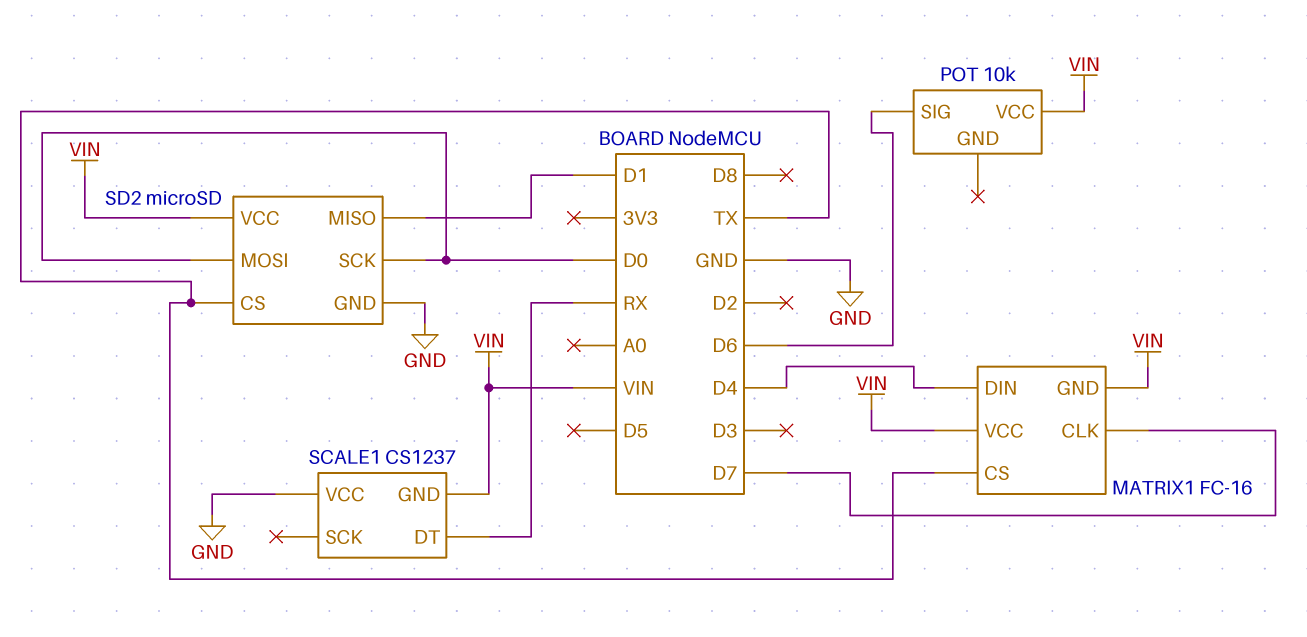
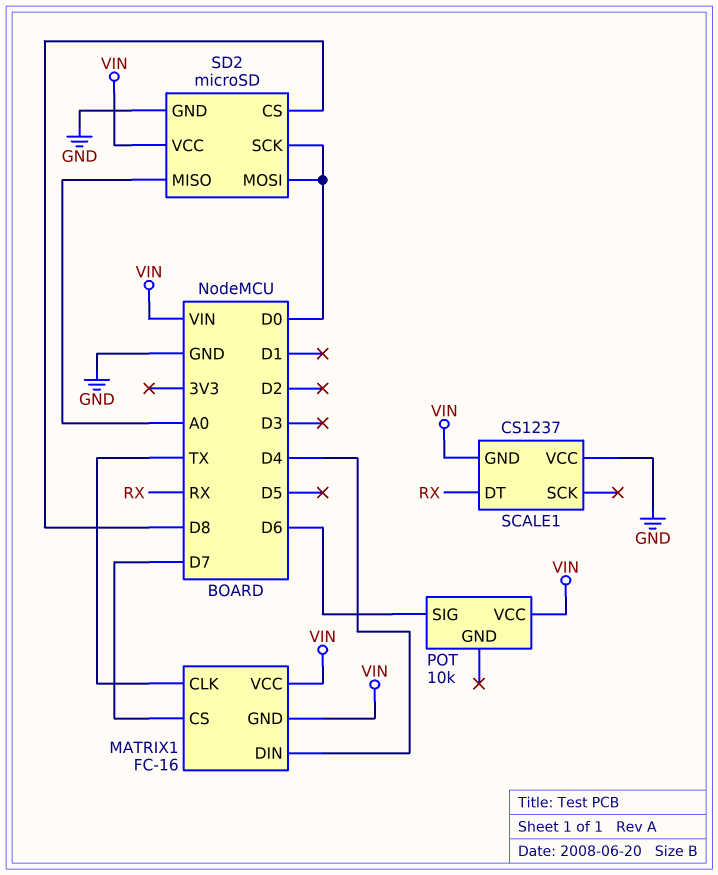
MATRIX1 pin CLK: D7 -> TX
MATRIX1 pin CS: TX -> D7
SD2 pin CS: TX -> D8
SD2 pin MISO: D1 -> A0

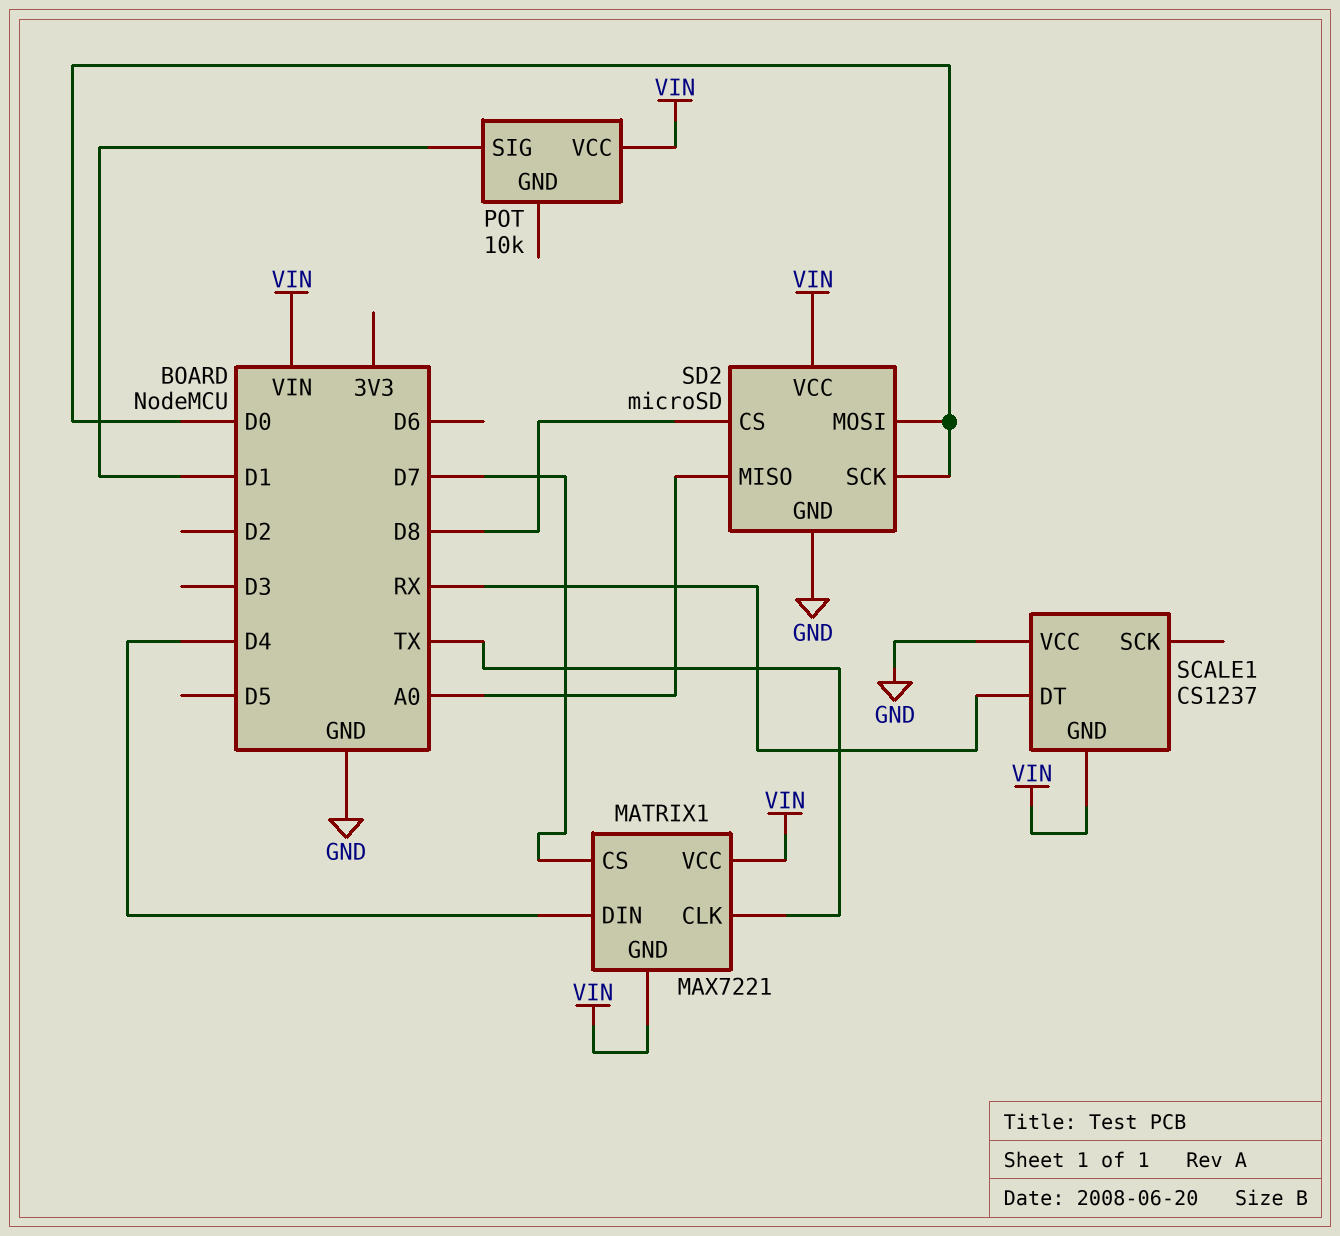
MATRIX1: FC-16 -> MAX7221
POT pin SIG: D6 -> D1

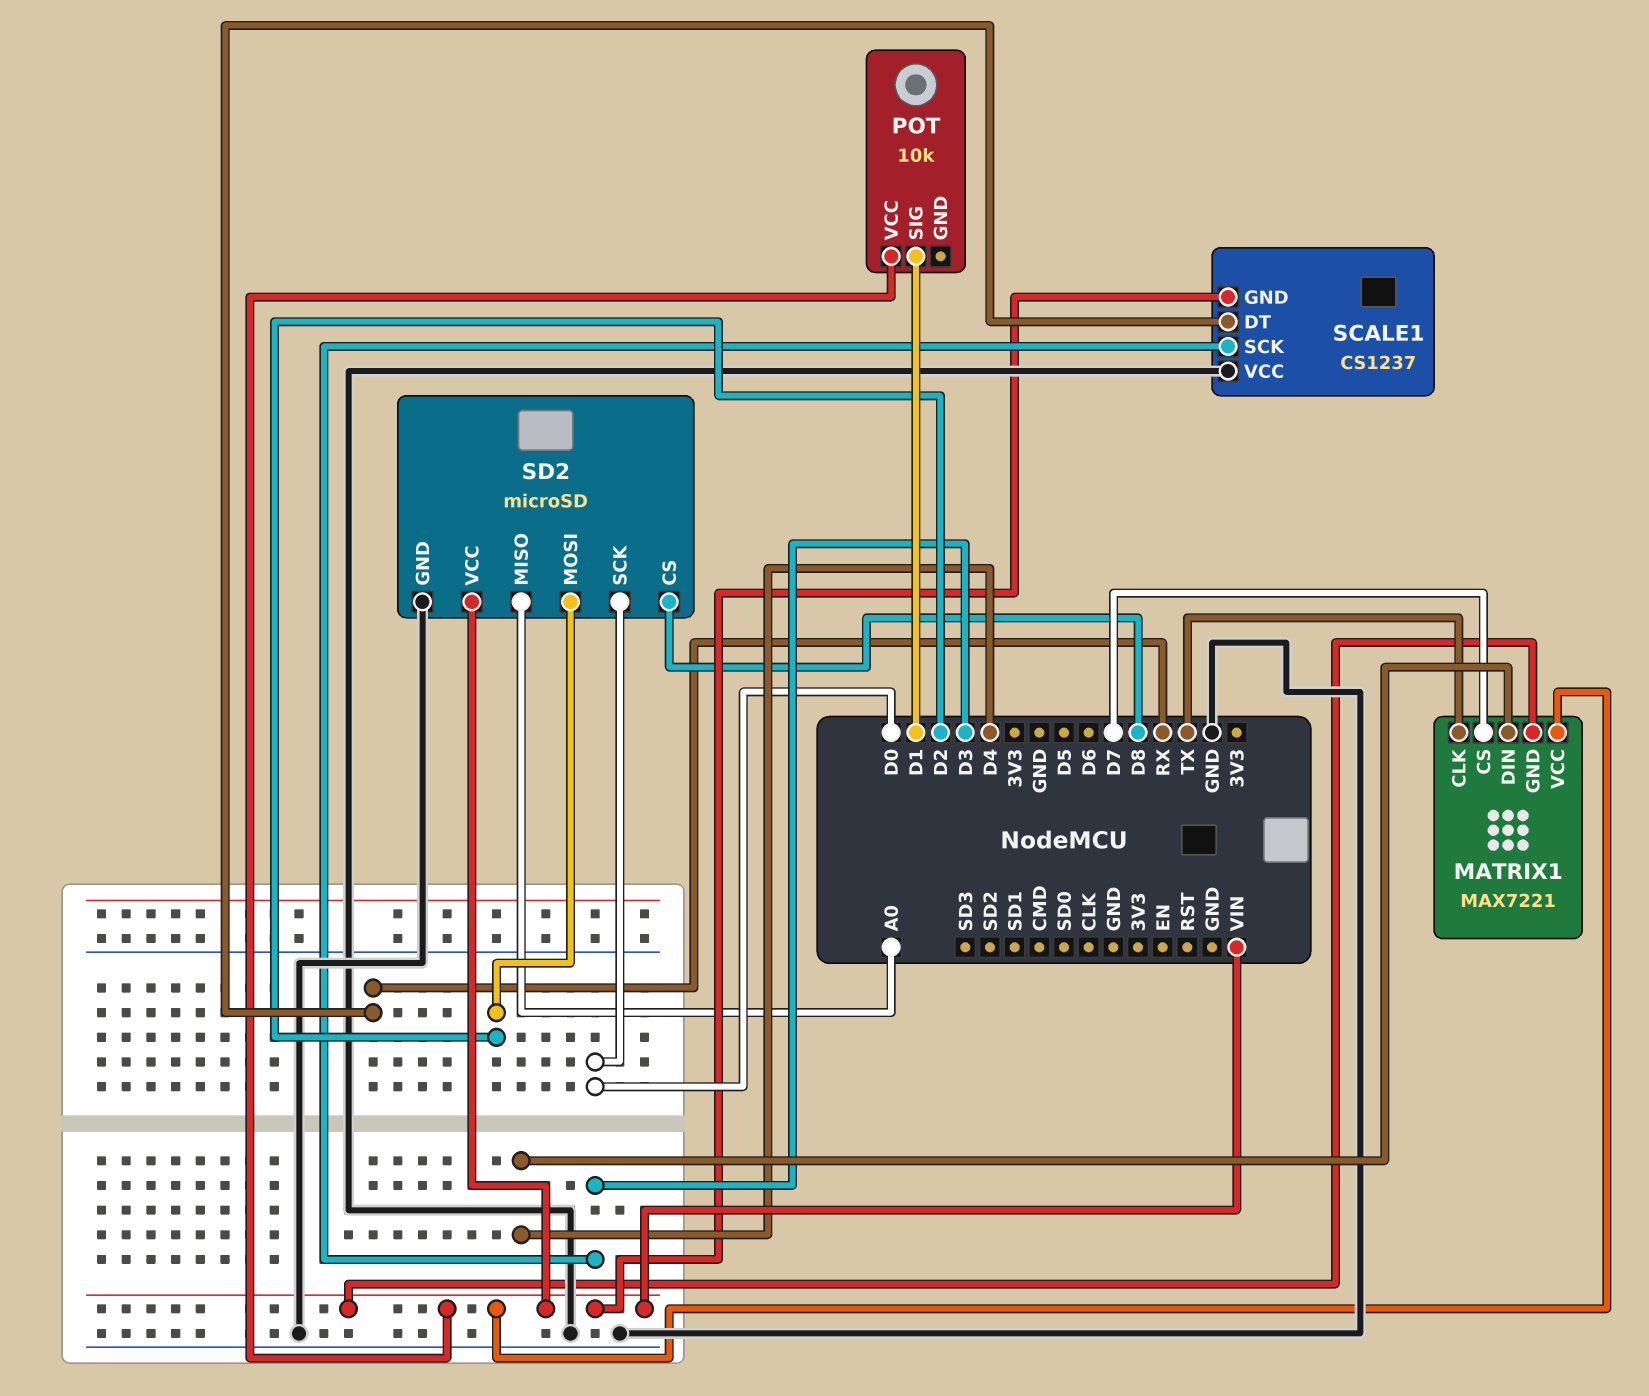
SCALE1 pin SCK: none -> D3
SD2 pin MOSI: D0 -> D2

